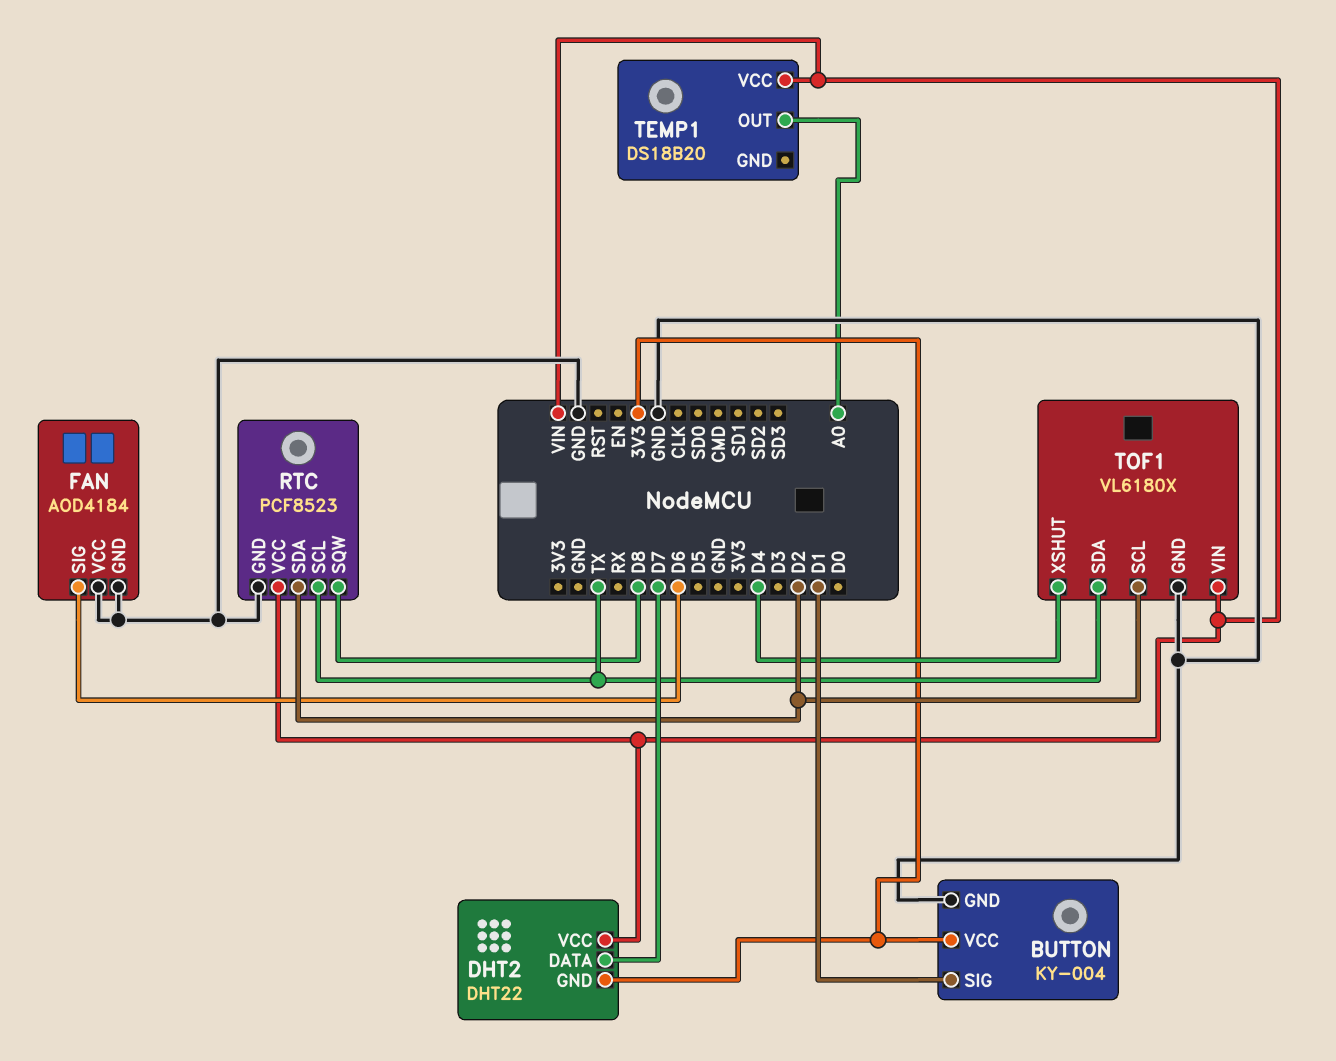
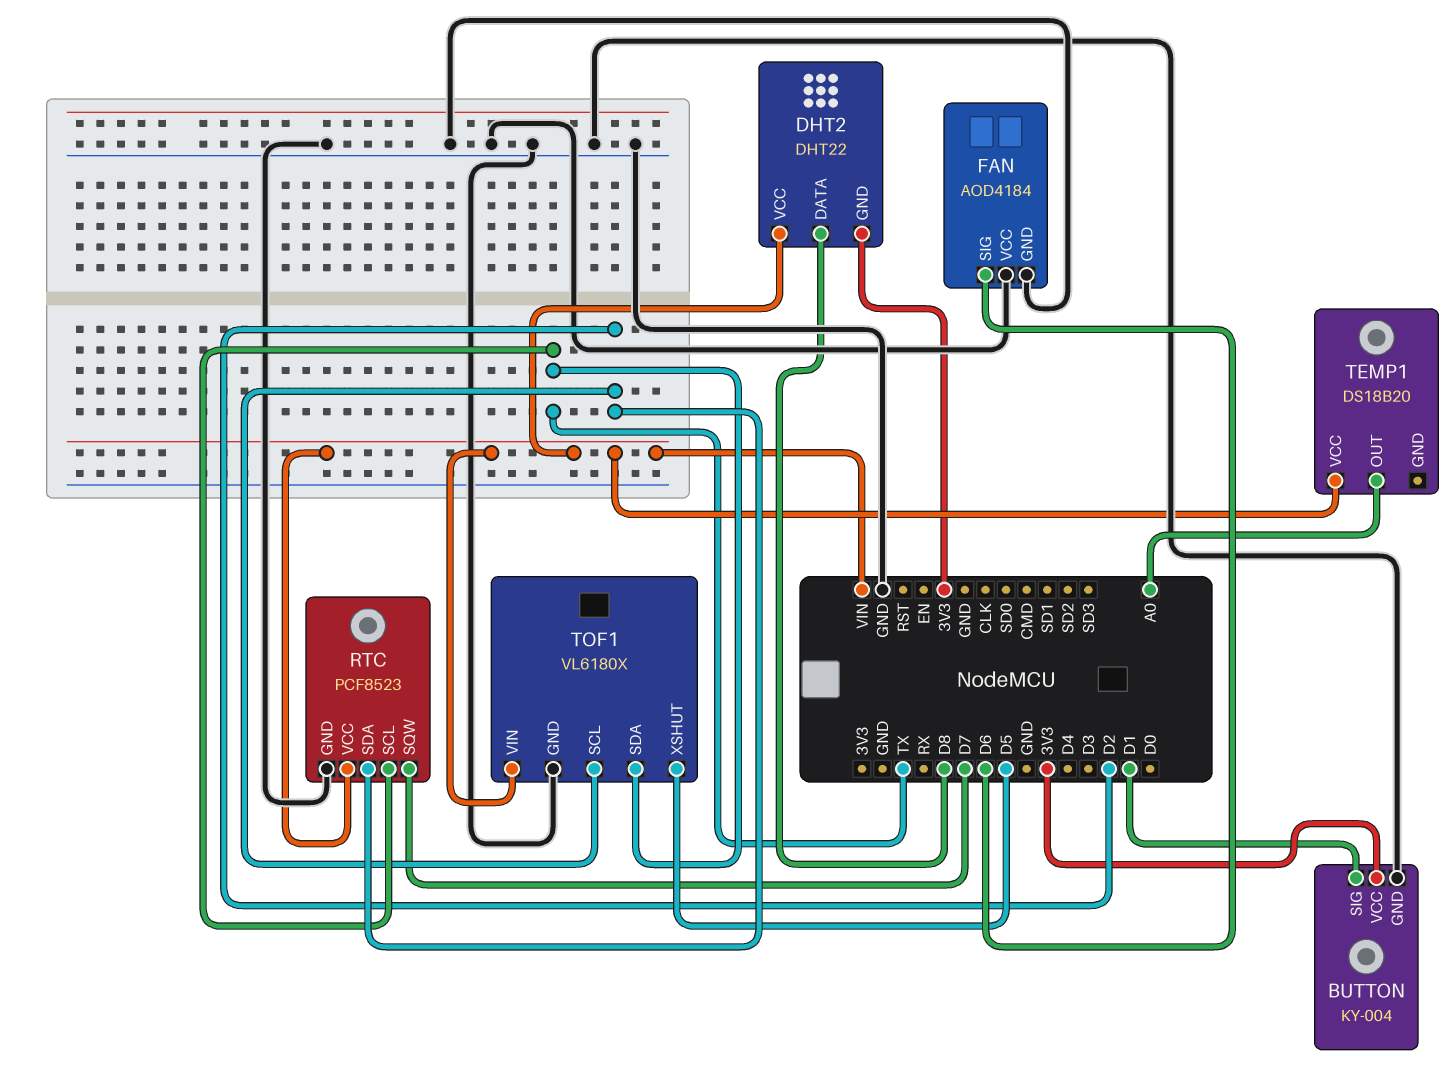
DHT2 pin DATA: D7 -> D8
RTC pin SQW: D8 -> D7
TOF1 pin XSHUT: D4 -> D5

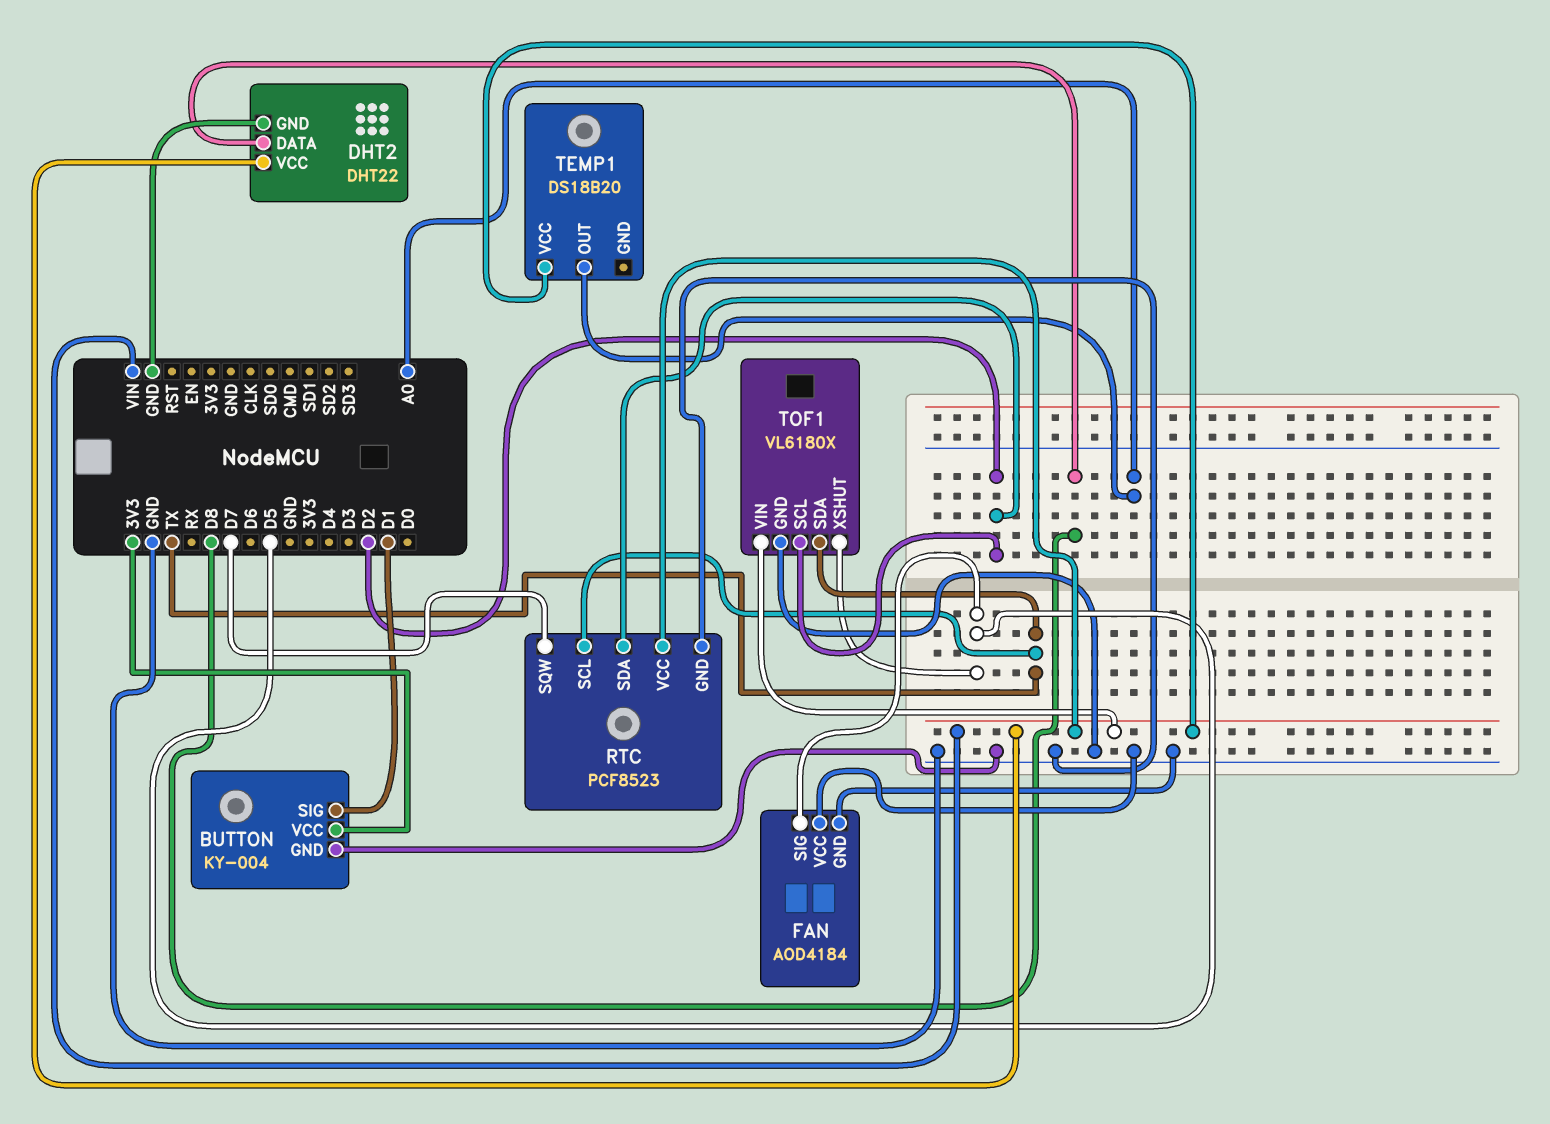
DHT2 pin GND: 3V3 -> GND
FAN pin SIG: D6 -> D5

